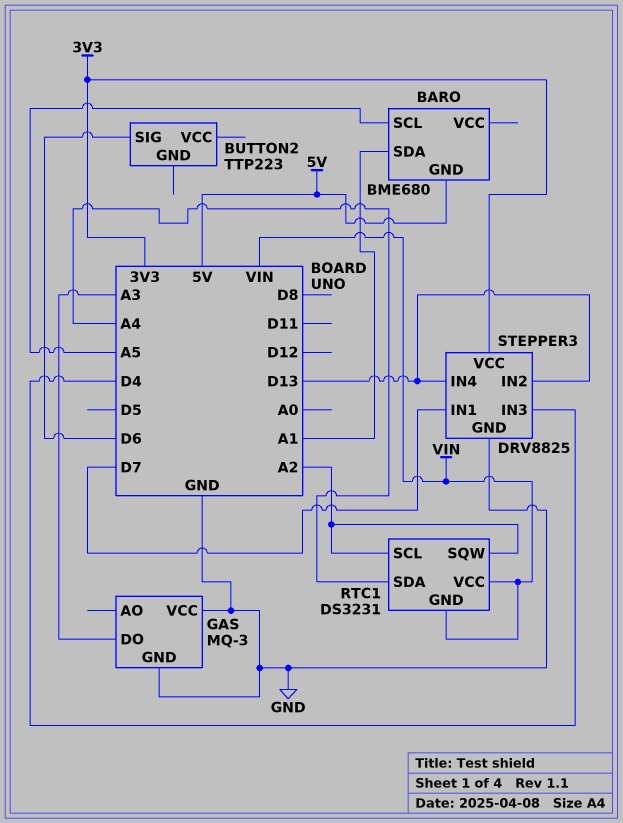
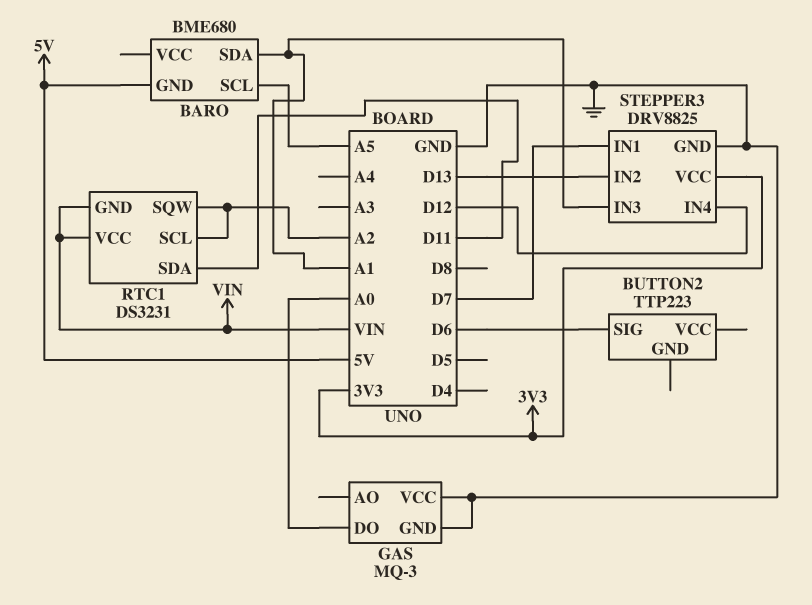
GAS pin DO: A3 -> A0
RTC1 pin SDA: A4 -> D11
STEPPER3 pin IN3: D4 -> A1
STEPPER3 pin IN4: D13 -> D12

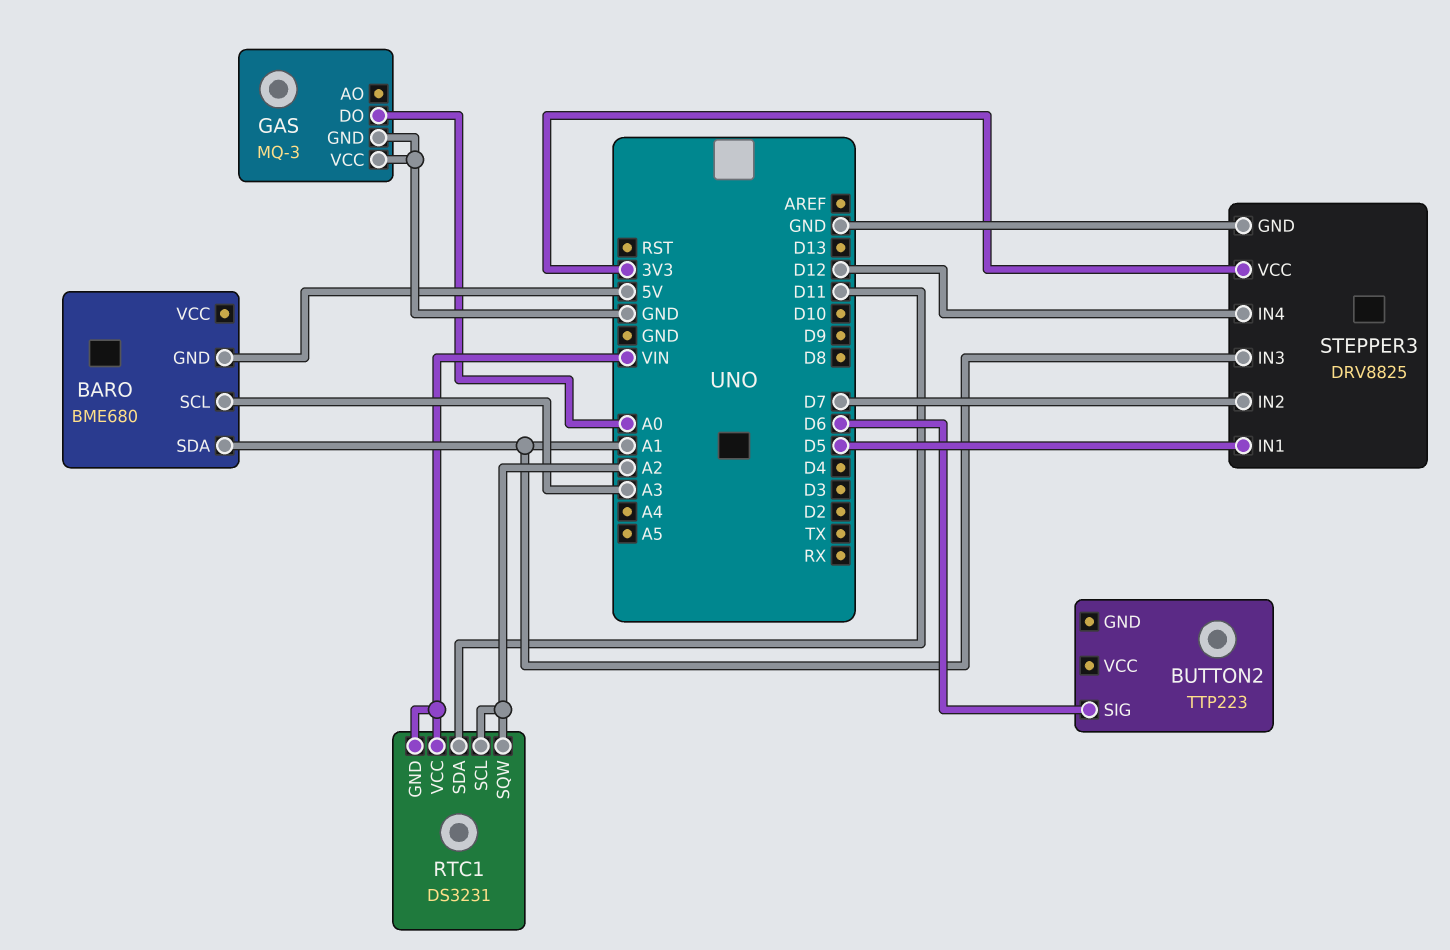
BARO pin SCL: A5 -> A3
STEPPER3 pin IN1: D7 -> D5
STEPPER3 pin IN2: D13 -> D7

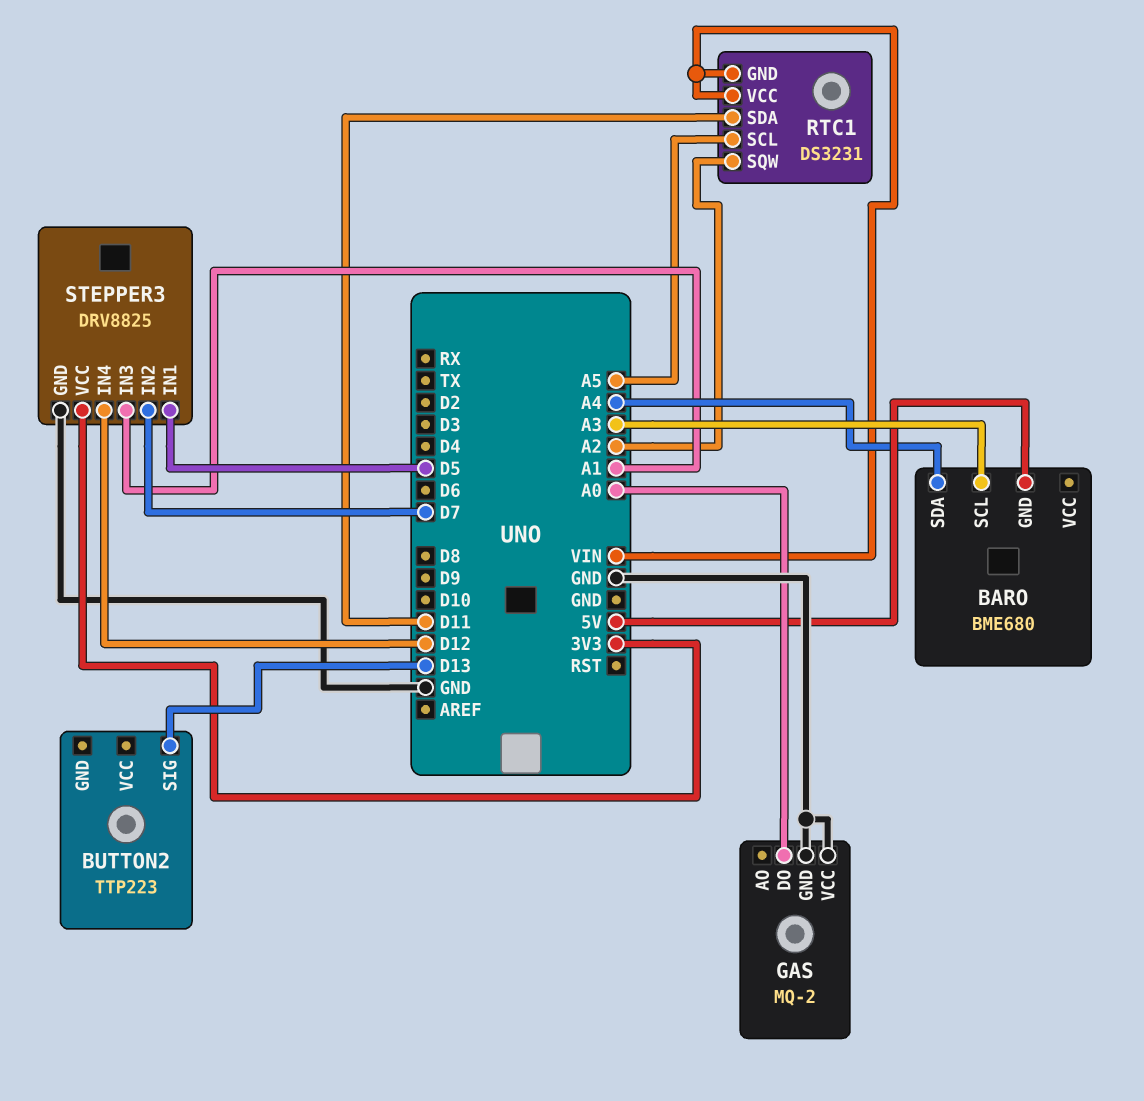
BARO pin SDA: A1 -> A4
BUTTON2 pin SIG: D6 -> D13
GAS: MQ-3 -> MQ-2
RTC1 pin SCL: A2 -> A5

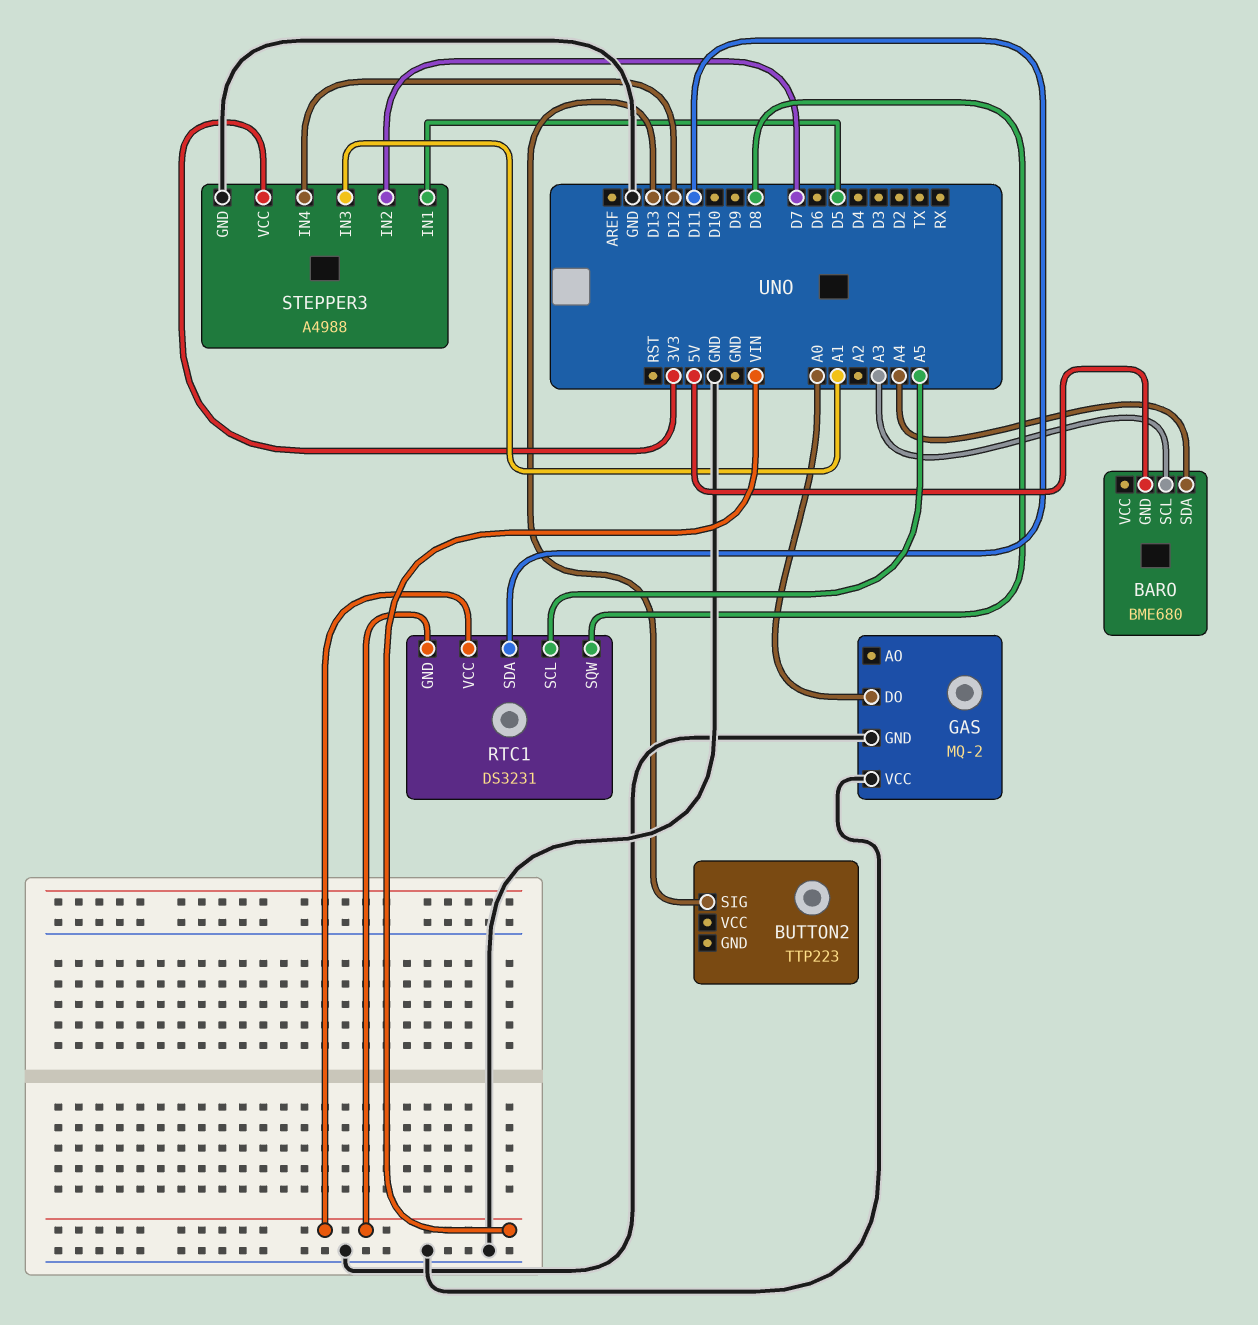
RTC1 pin SQW: A2 -> D8
STEPPER3: DRV8825 -> A4988

